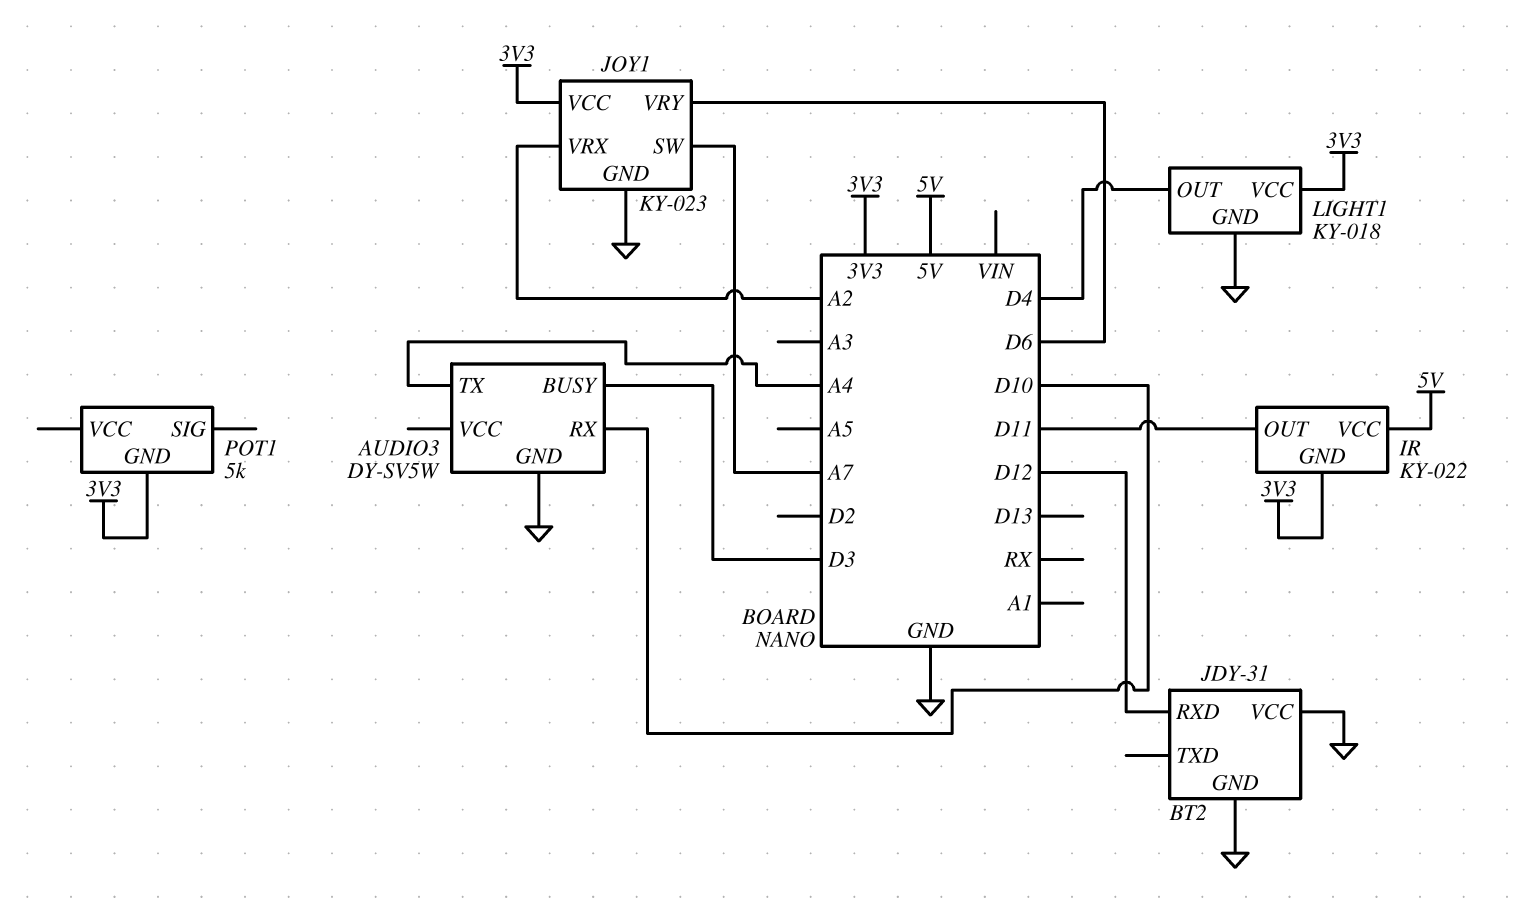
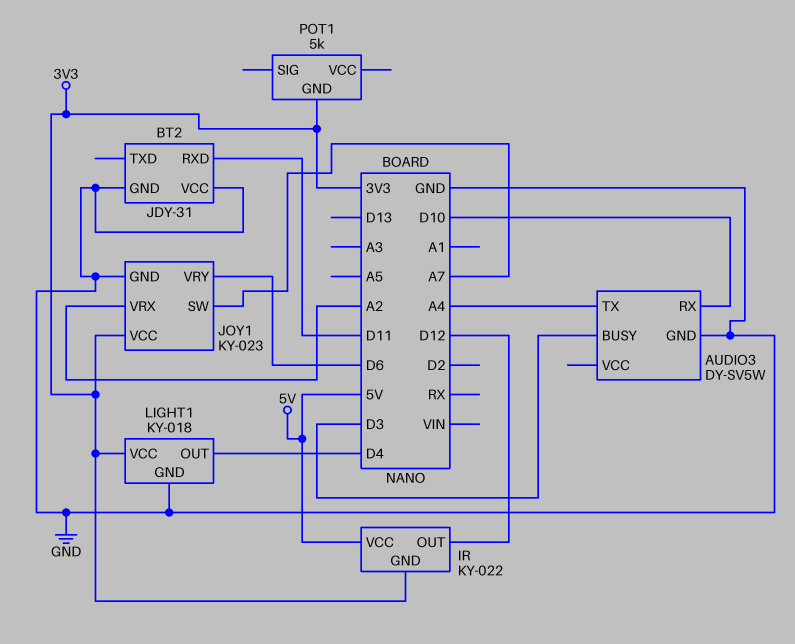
BT2 pin RXD: D12 -> D11
IR pin OUT: D11 -> D12

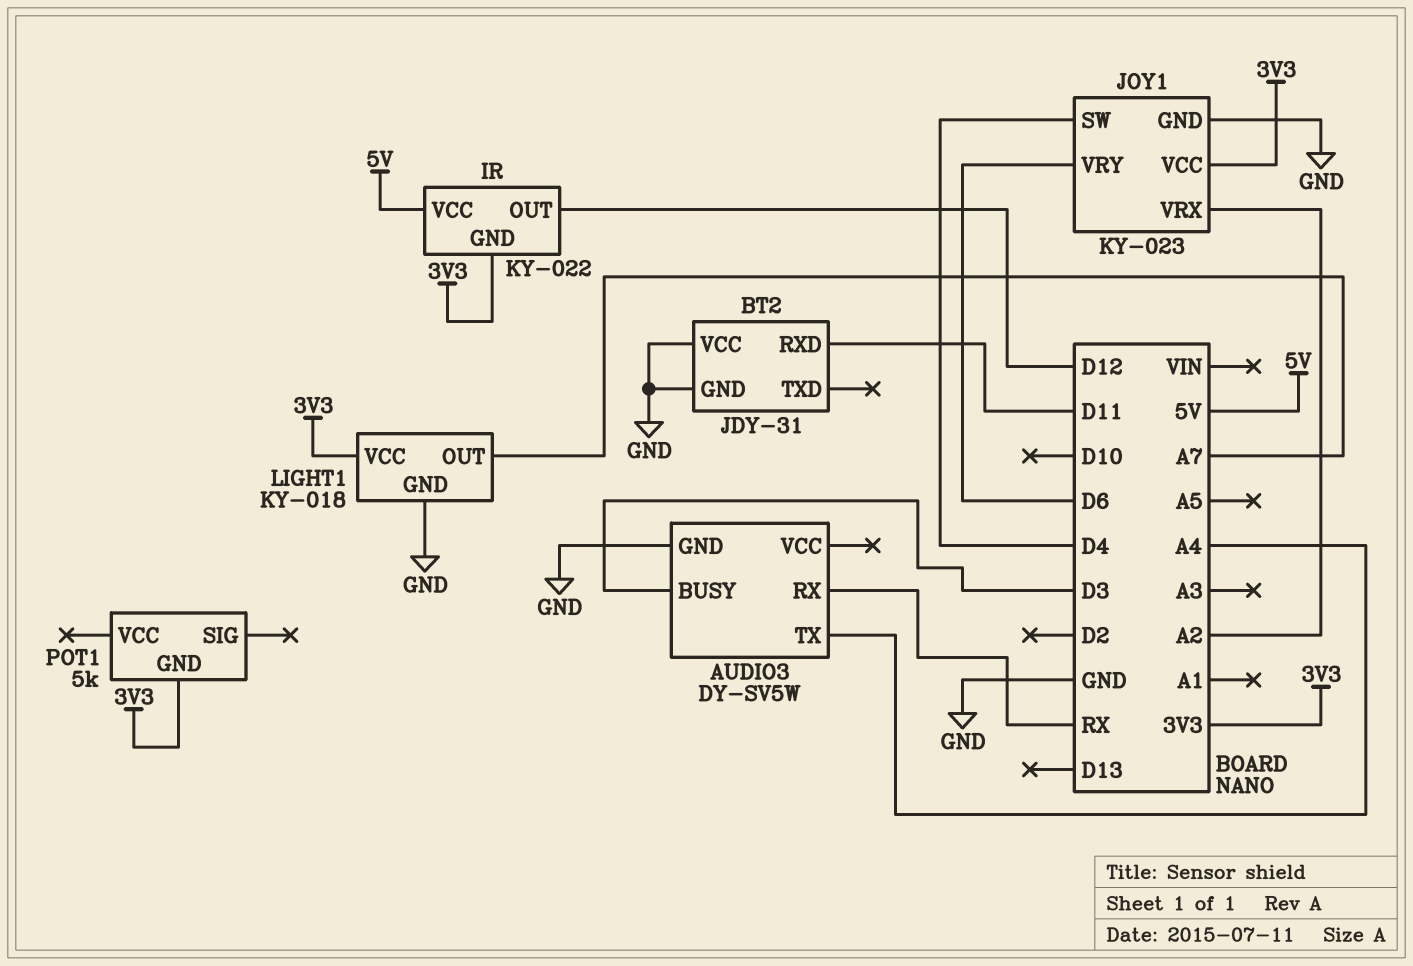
AUDIO3 pin RX: D10 -> RX
JOY1 pin SW: A7 -> D4
LIGHT1 pin OUT: D4 -> A7

